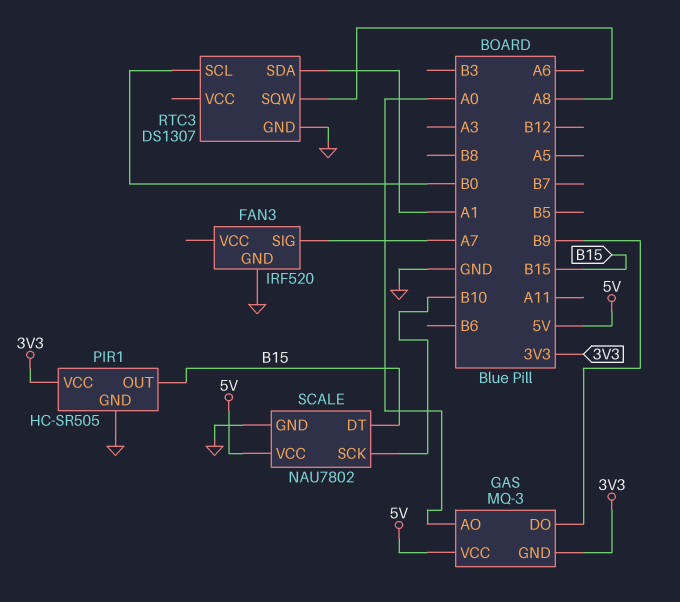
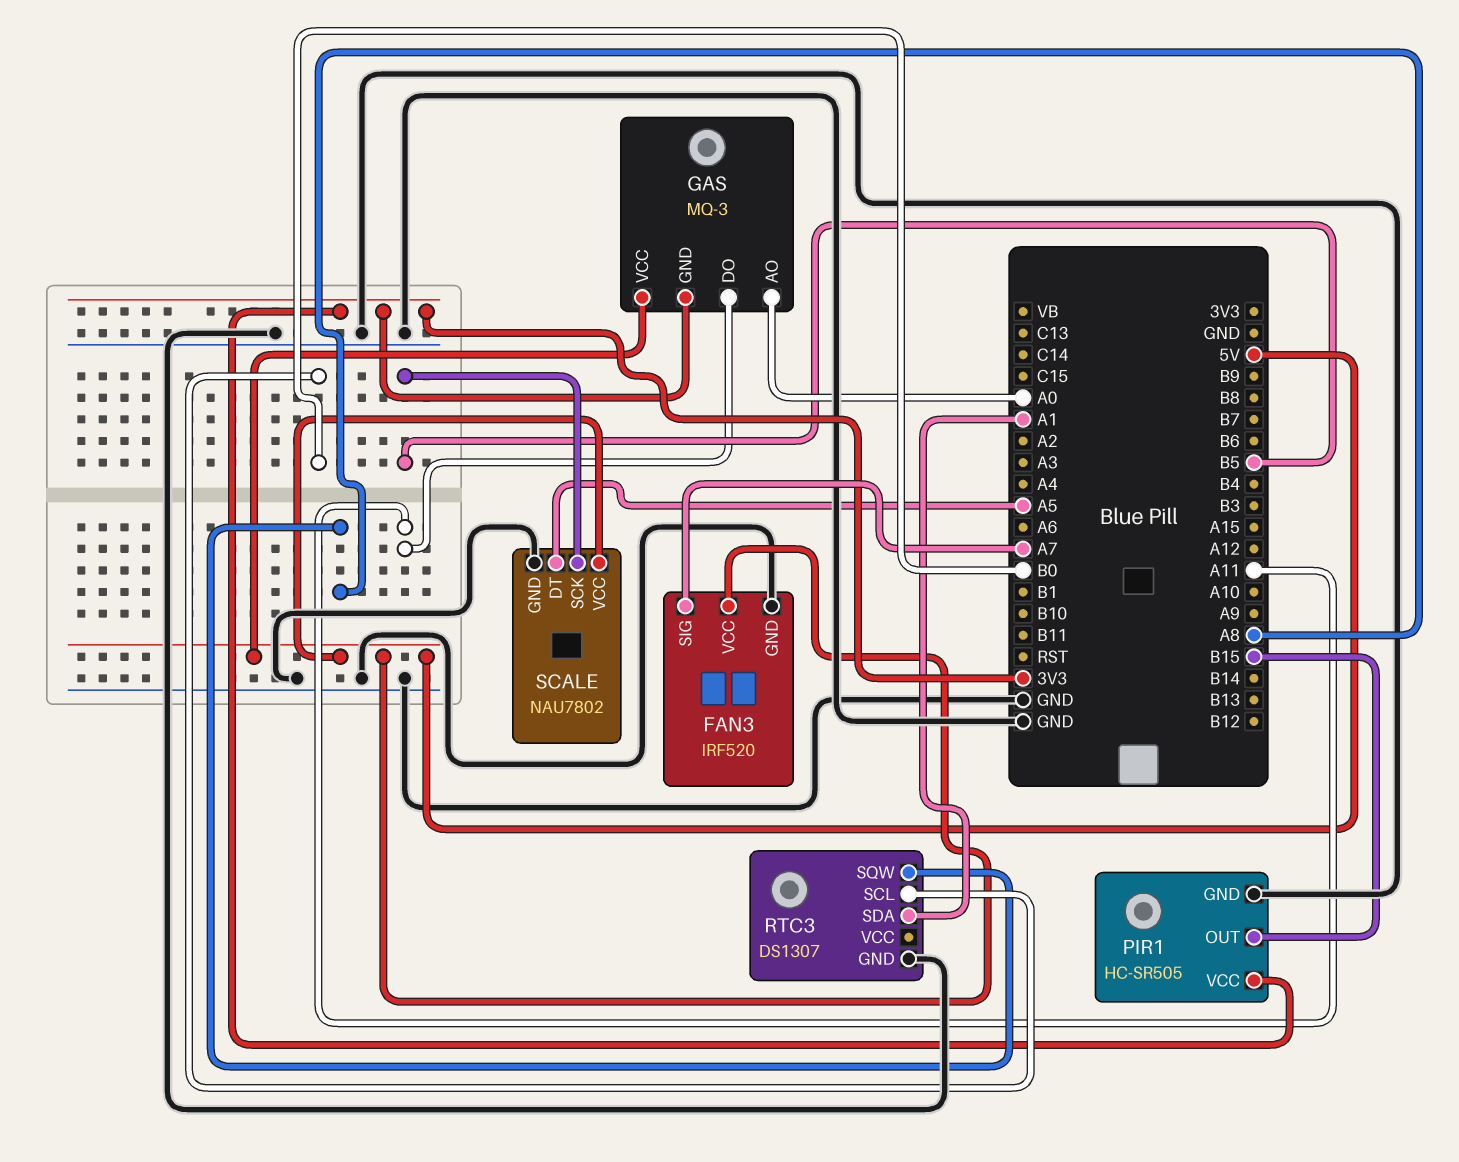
FAN3 pin VCC: none -> 5V
GAS pin DO: B9 -> A11
SCALE pin DT: B15 -> A5
SCALE pin SCK: B10 -> B5

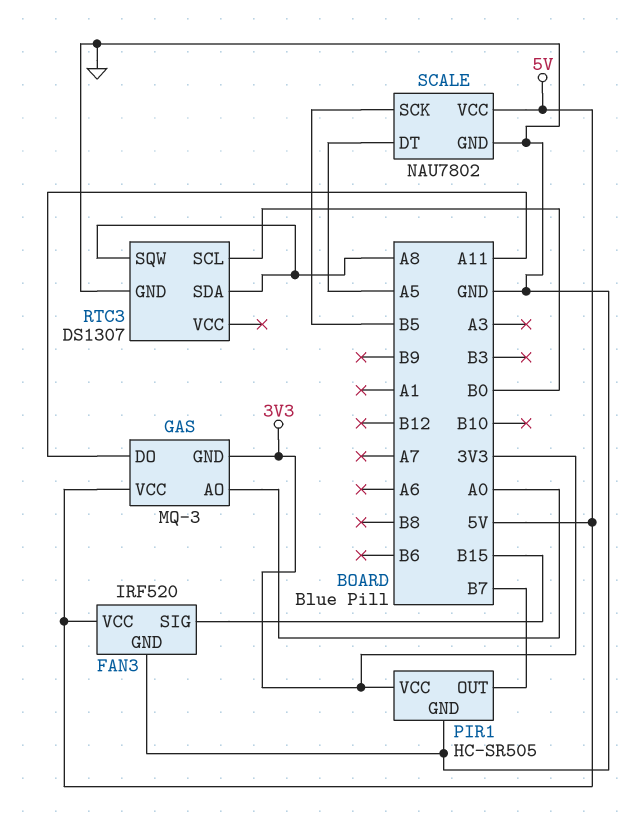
FAN3 pin SIG: A7 -> B15
PIR1 pin OUT: B15 -> B7
RTC3 pin SDA: A1 -> A8

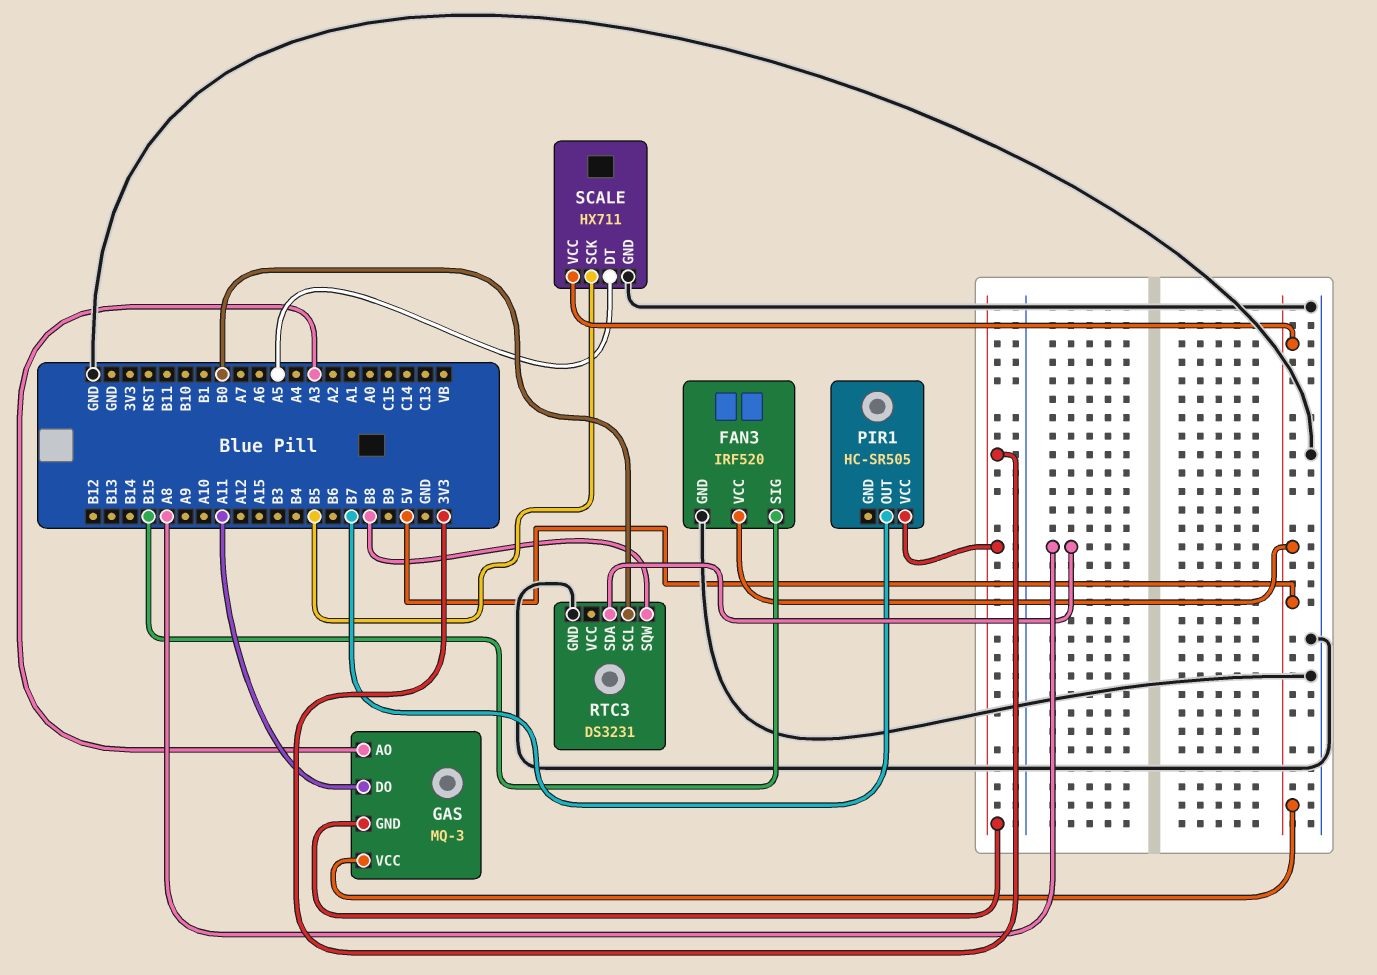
GAS pin AO: A0 -> A3
PIR1 pin GND: GND -> none
RTC3: DS1307 -> DS3231
RTC3 pin SQW: A8 -> B8
SCALE: NAU7802 -> HX711

